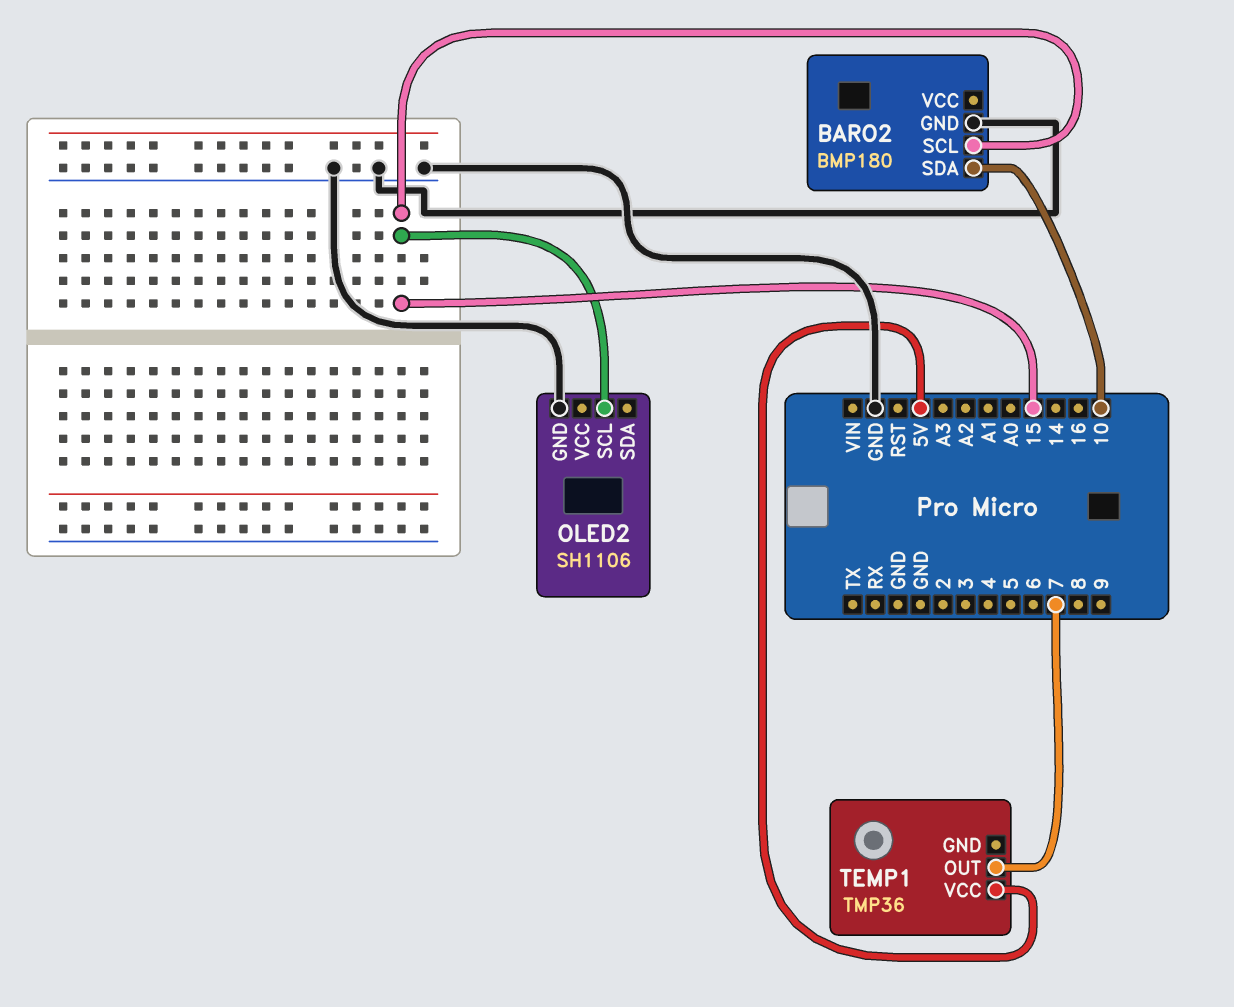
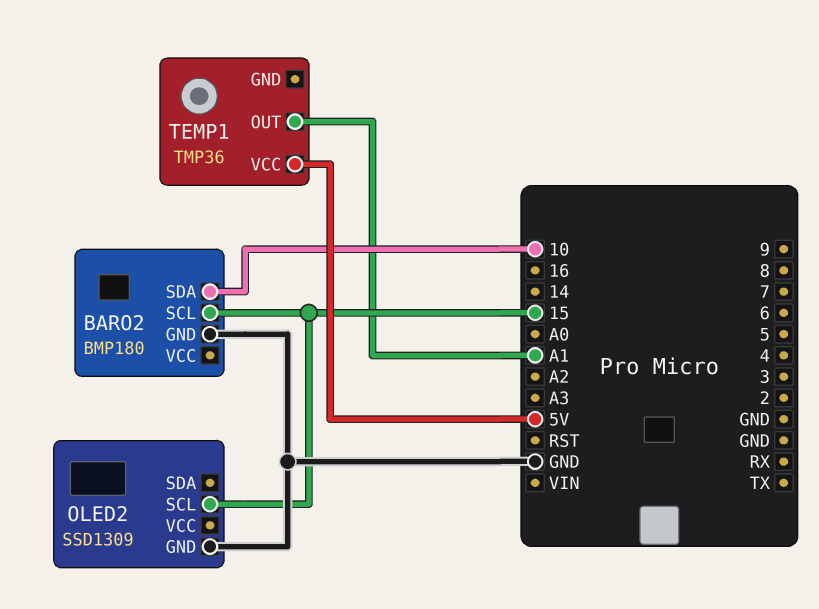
OLED2: SH1106 -> SSD1309
TEMP1 pin OUT: 7 -> A1

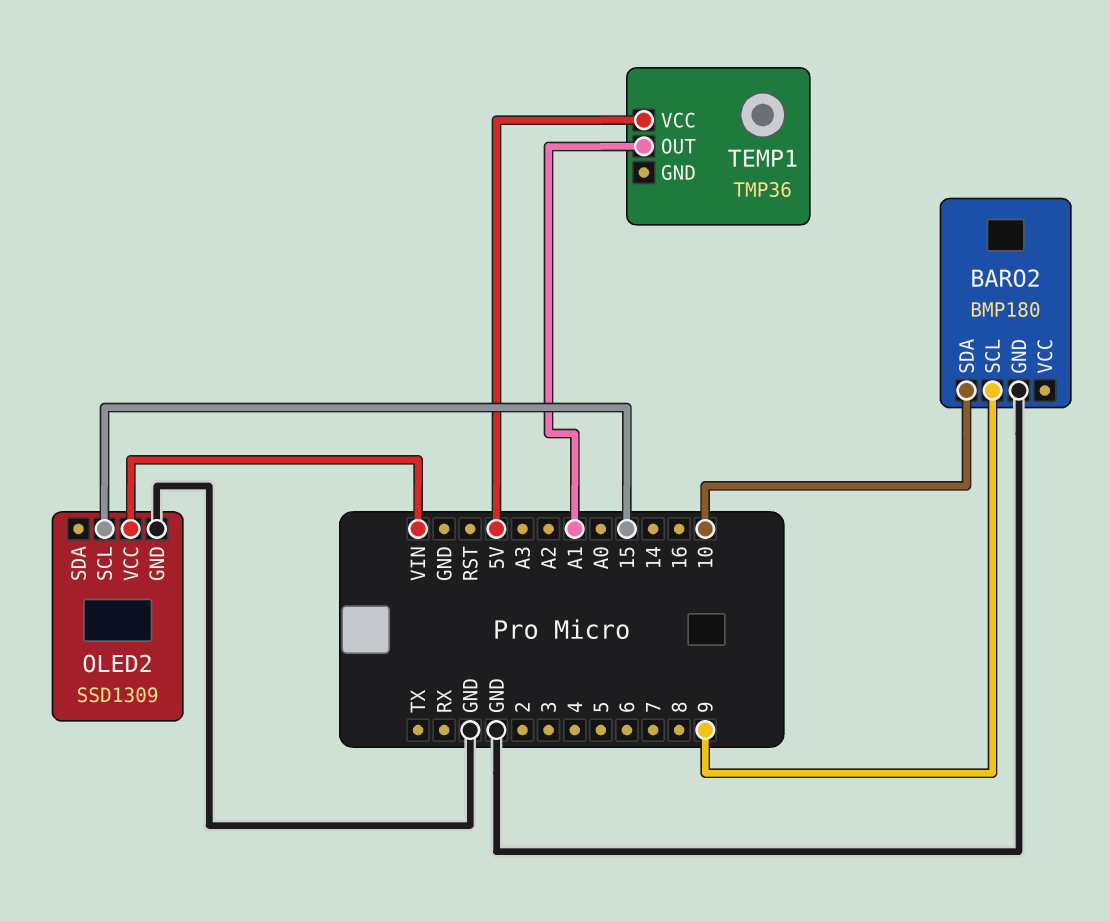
BARO2 pin SCL: 15 -> 9
OLED2 pin VCC: none -> VIN

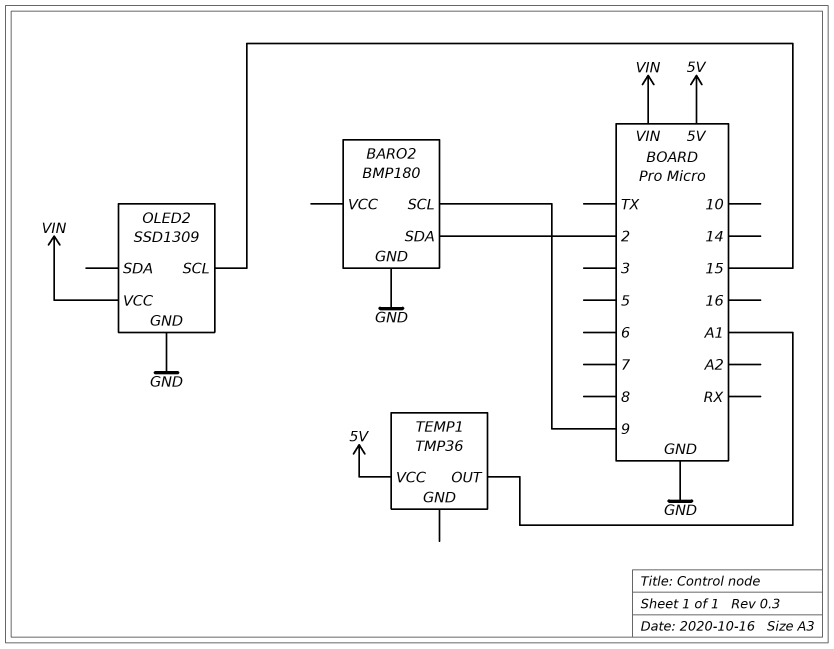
BARO2 pin SDA: 10 -> 2

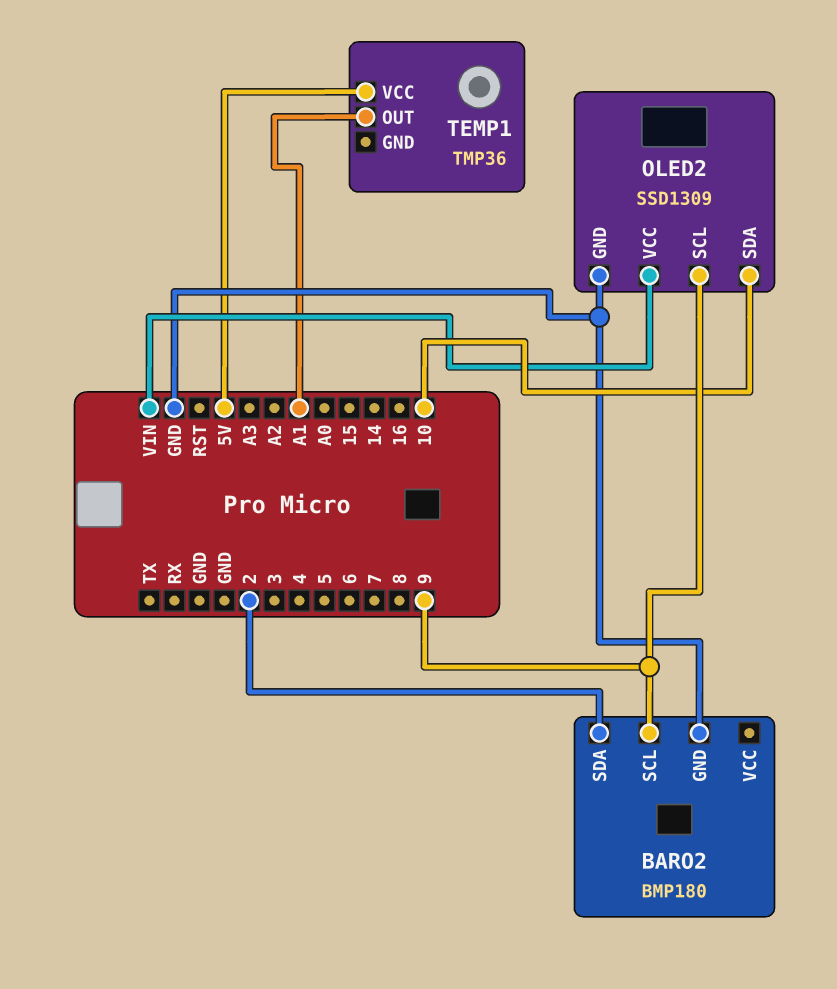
OLED2 pin SCL: 15 -> 9
OLED2 pin SDA: none -> 10

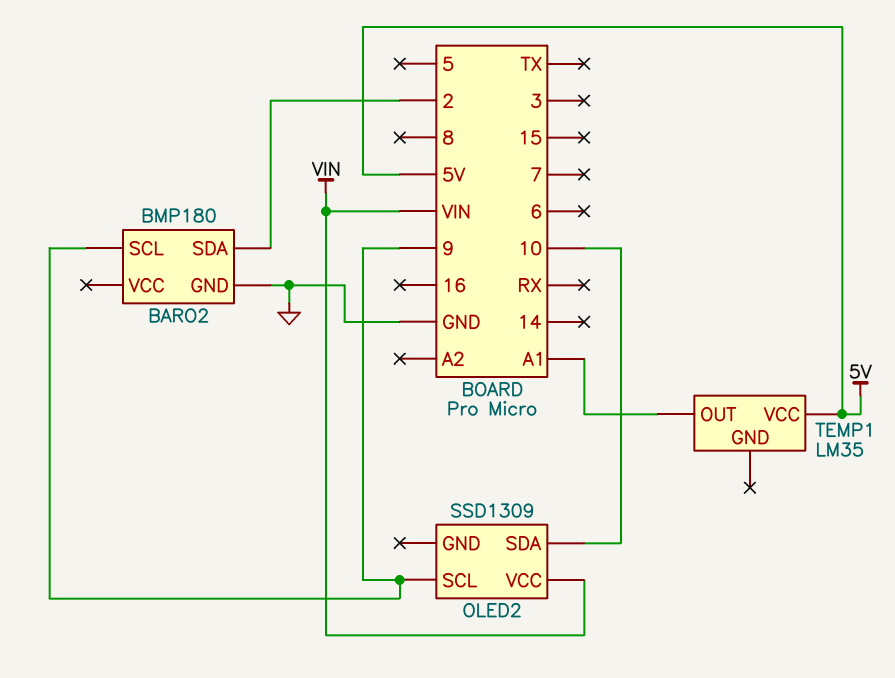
OLED2 pin GND: GND -> none
TEMP1: TMP36 -> LM35

